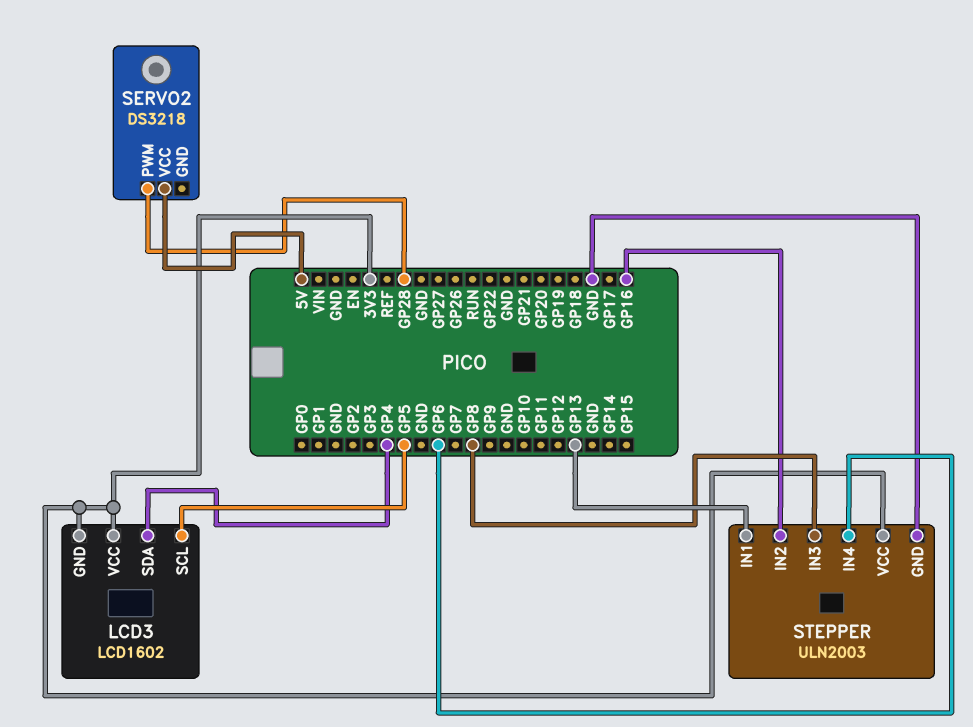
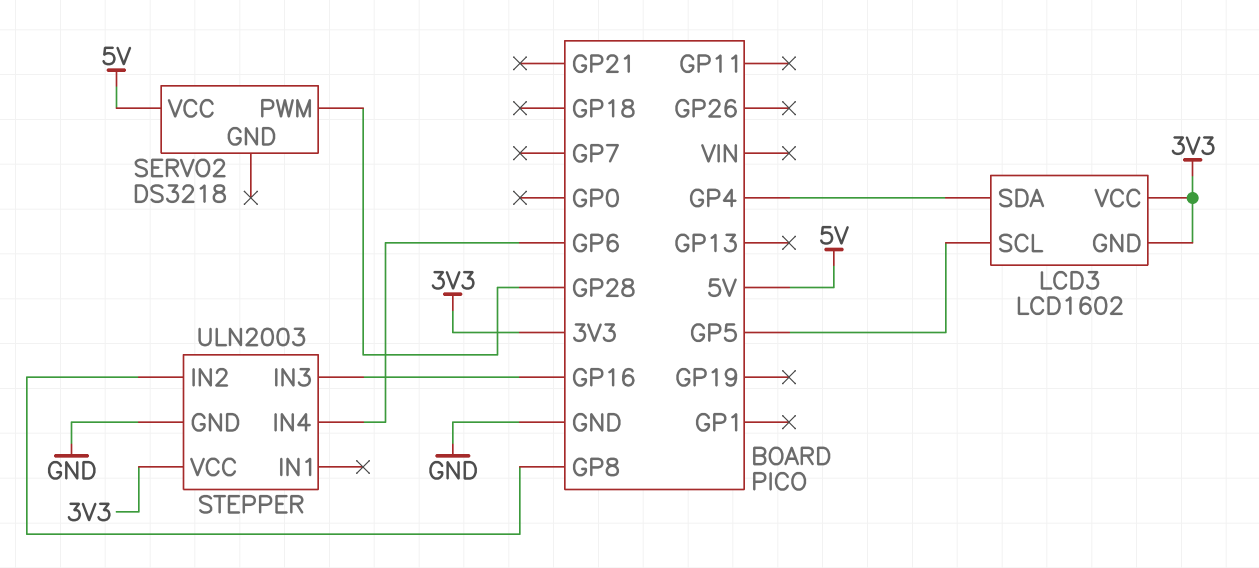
STEPPER pin IN1: GP13 -> none
STEPPER pin IN2: GP16 -> GP8
STEPPER pin IN3: GP8 -> GP16

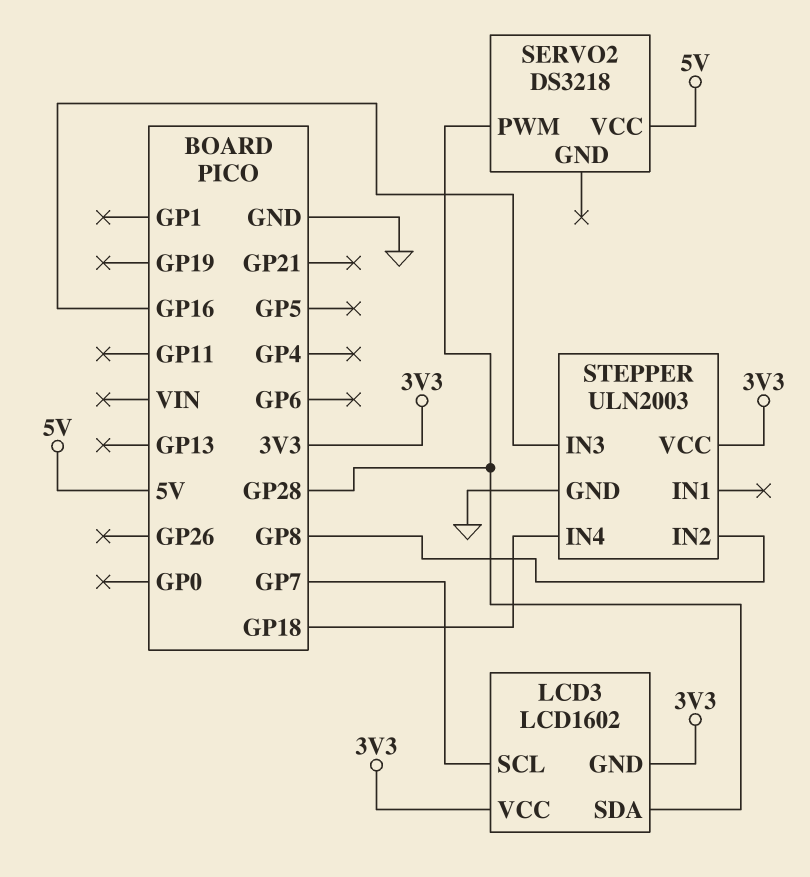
LCD3 pin SCL: GP5 -> GP7
LCD3 pin SDA: GP4 -> GP28
STEPPER pin IN4: GP6 -> GP18

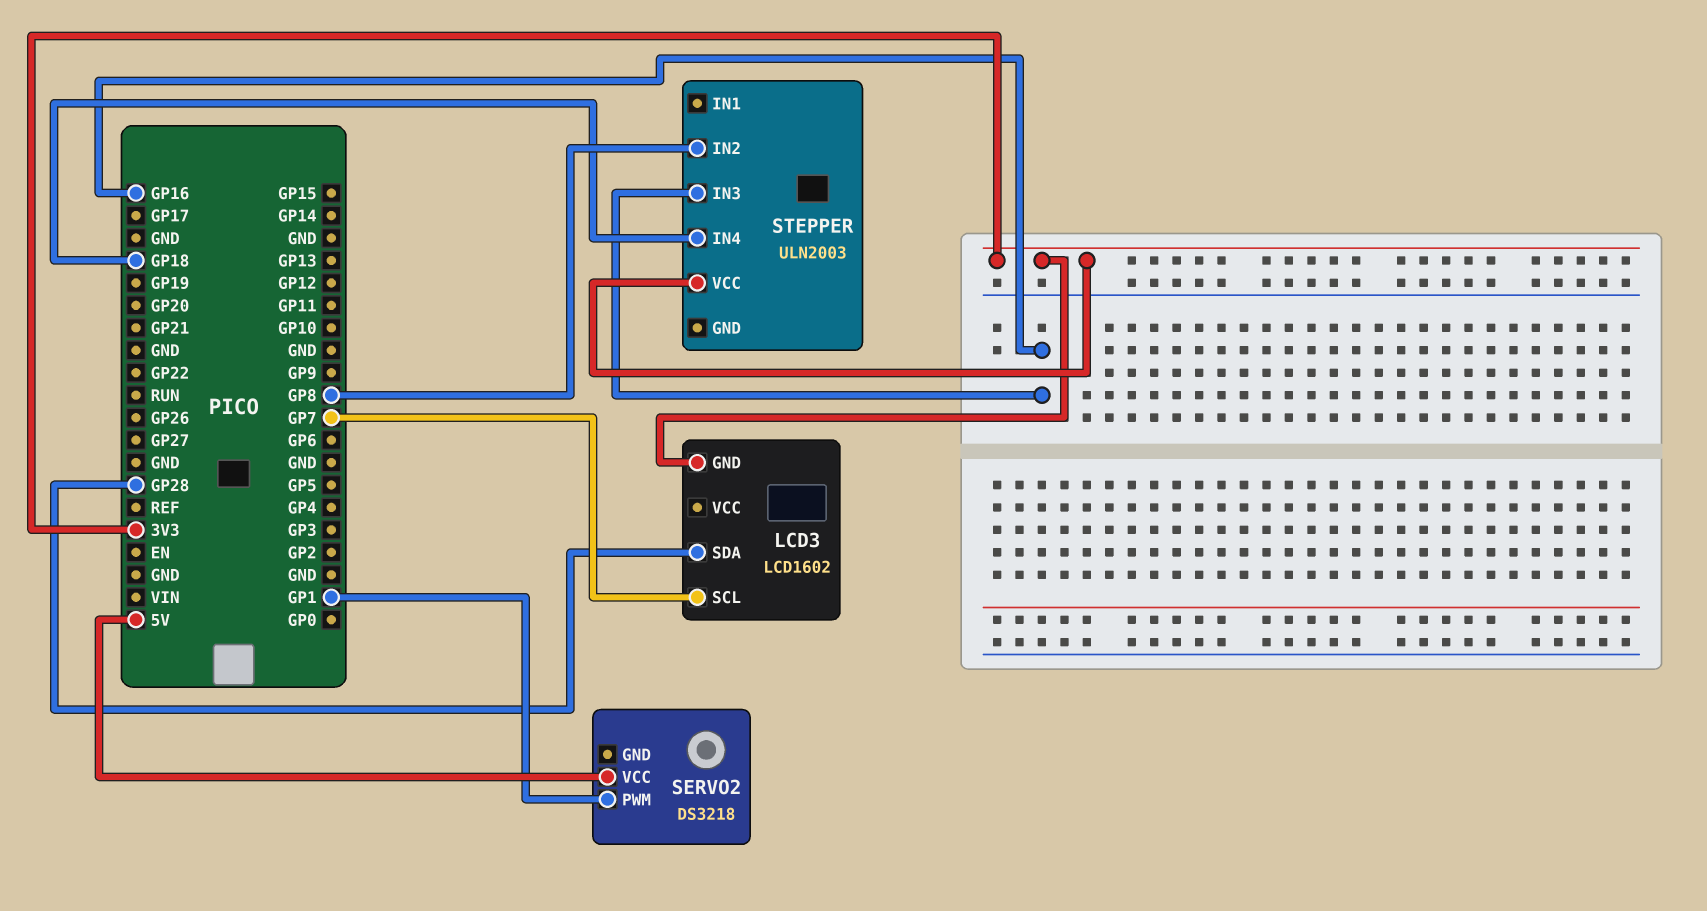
LCD3 pin VCC: 3V3 -> none
SERVO2 pin PWM: GP28 -> GP1
STEPPER pin GND: GND -> none

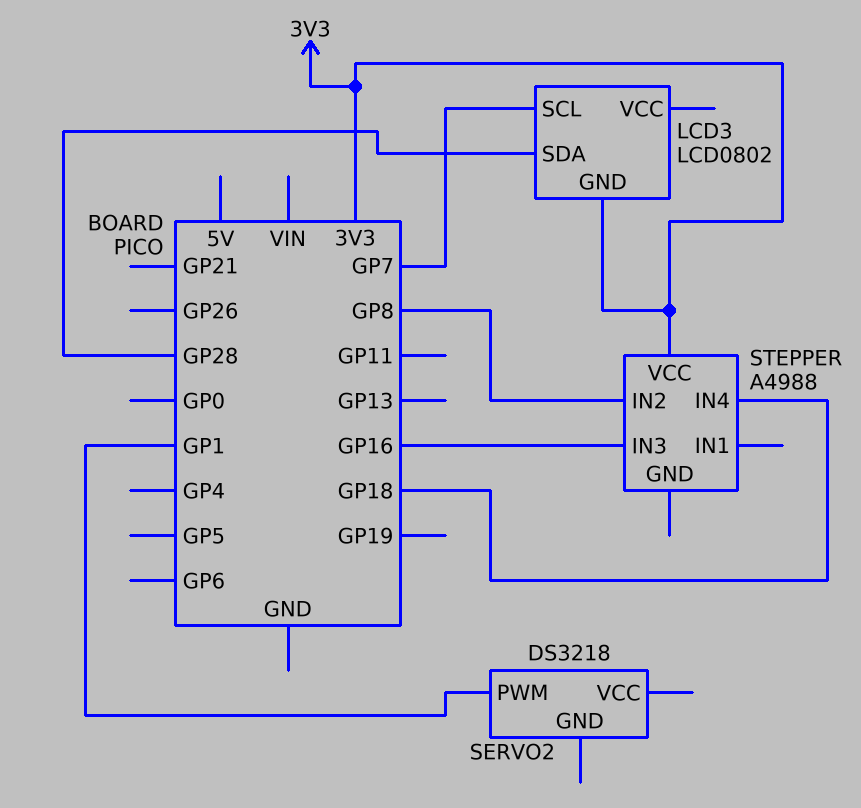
LCD3: LCD1602 -> LCD0802
SERVO2 pin VCC: 5V -> none
STEPPER: ULN2003 -> A4988

